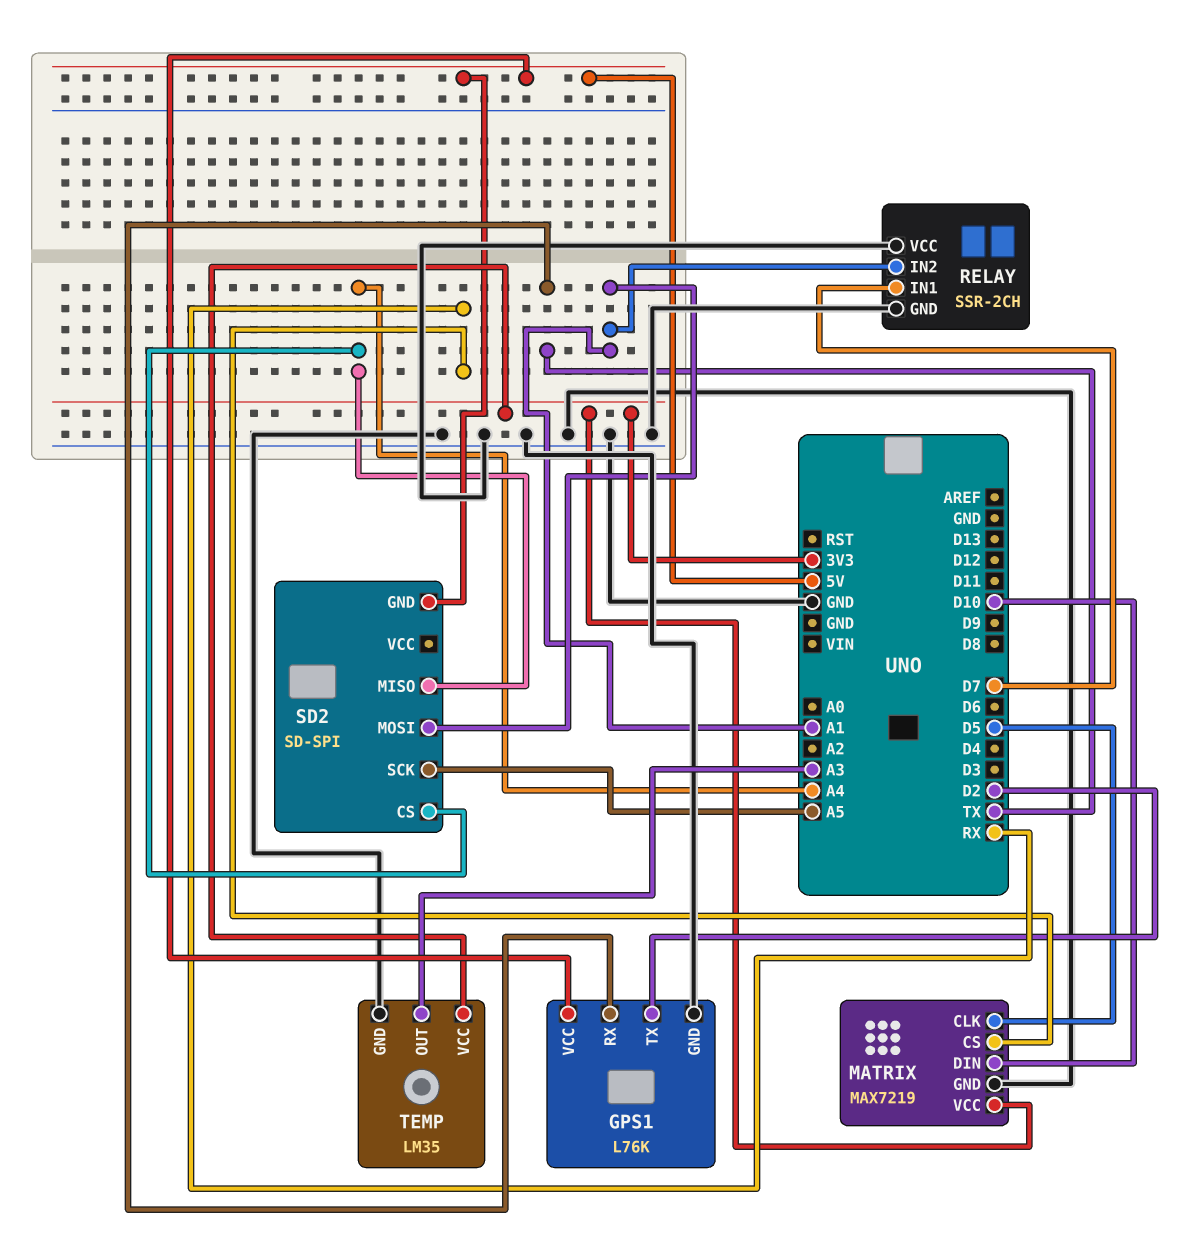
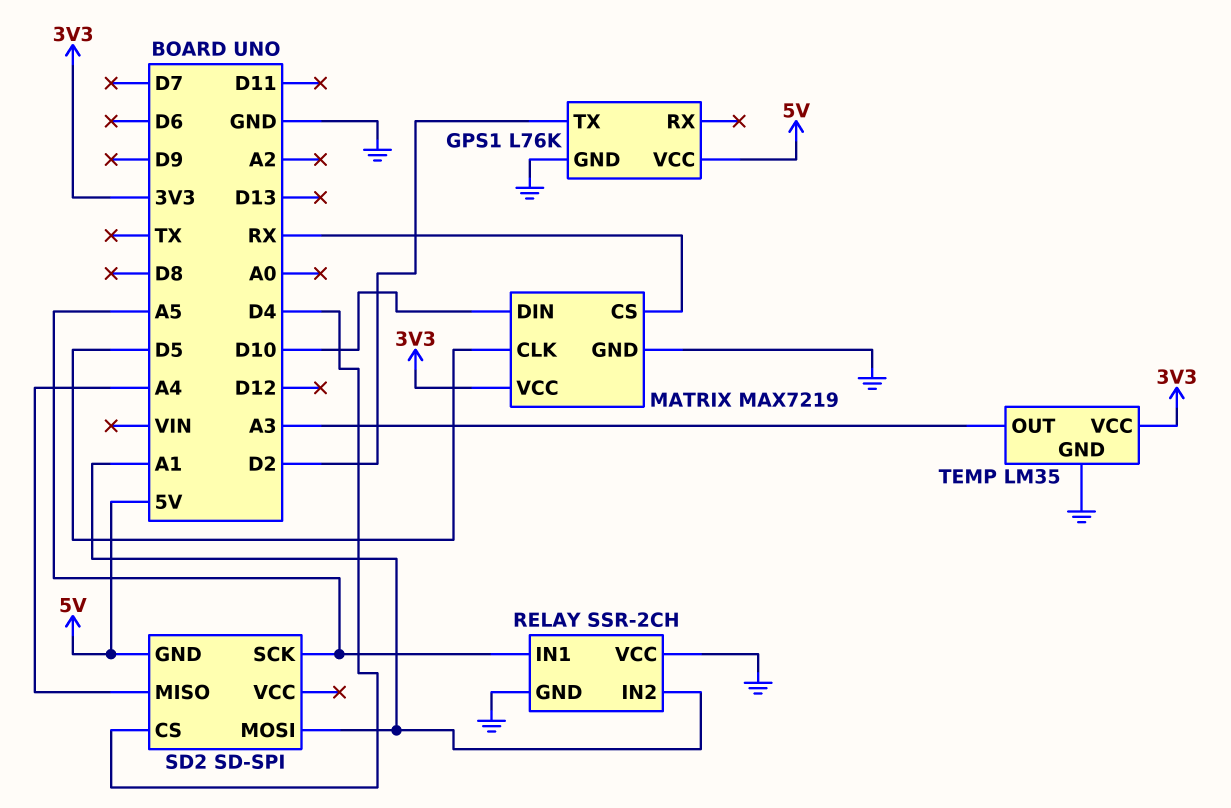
GPS1 pin RX: TX -> none
RELAY pin IN1: D7 -> A5
SD2 pin CS: A4 -> D4

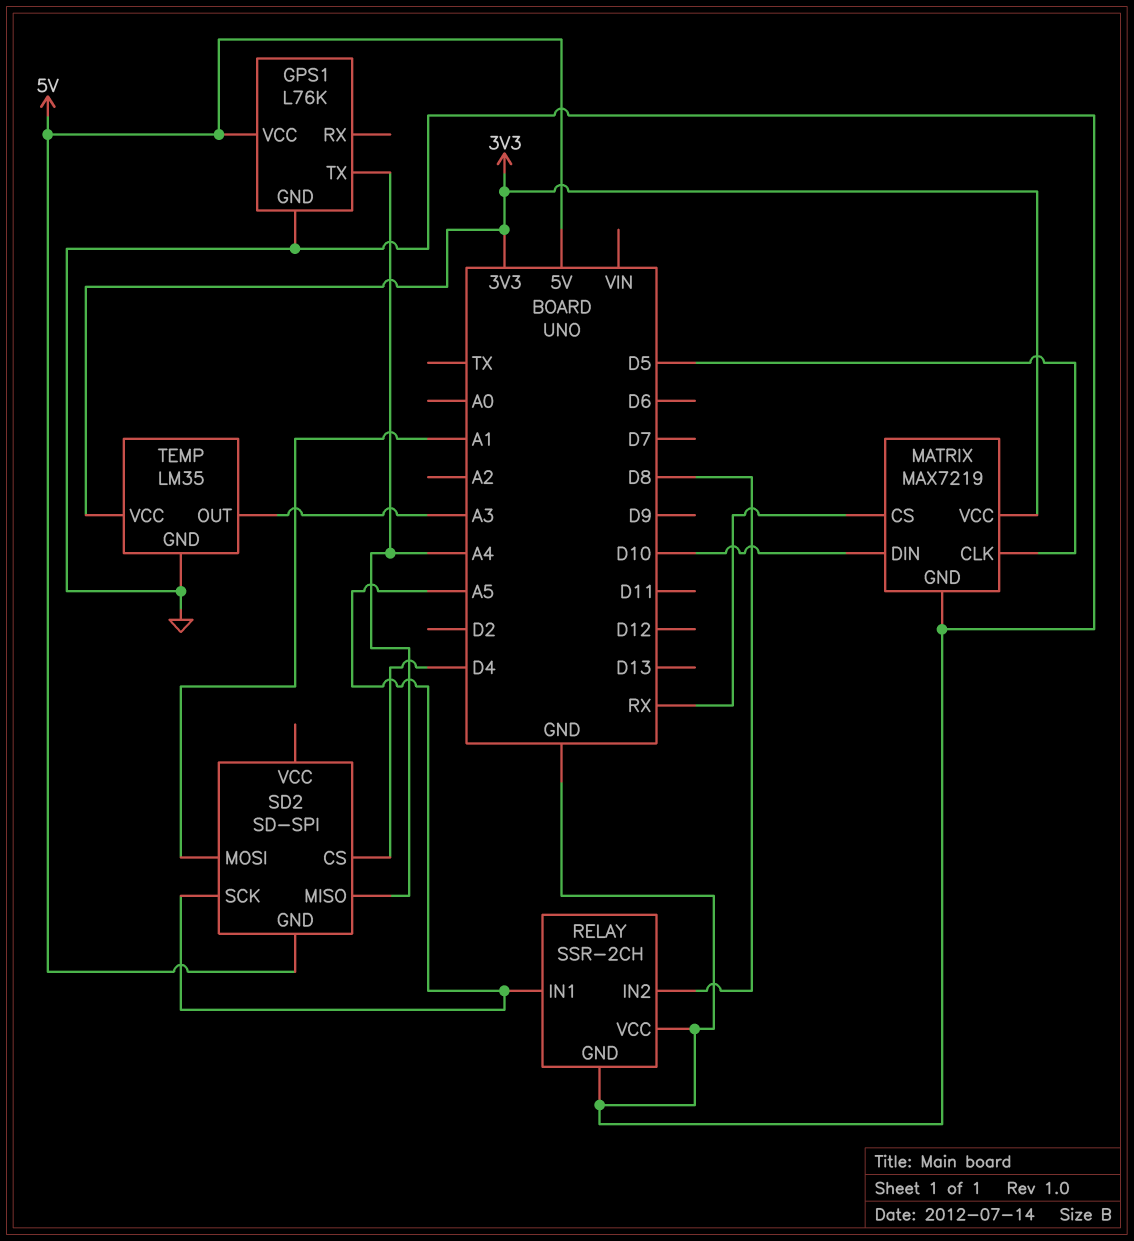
GPS1 pin TX: D2 -> A4
RELAY pin IN2: A1 -> D8

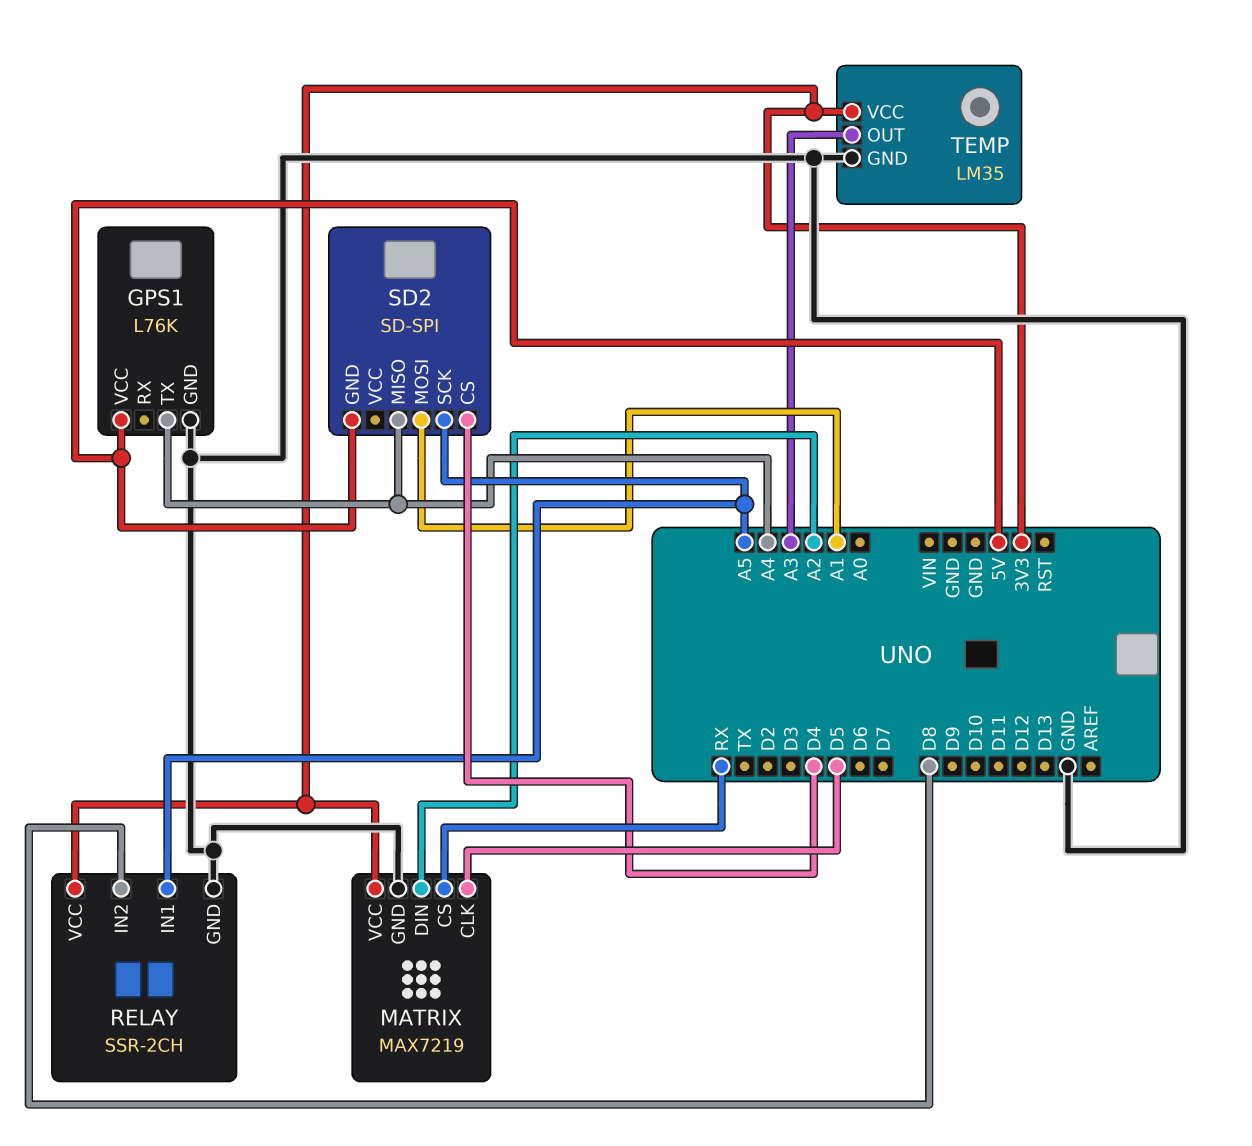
MATRIX pin DIN: D10 -> A2
RELAY pin VCC: GND -> 3V3

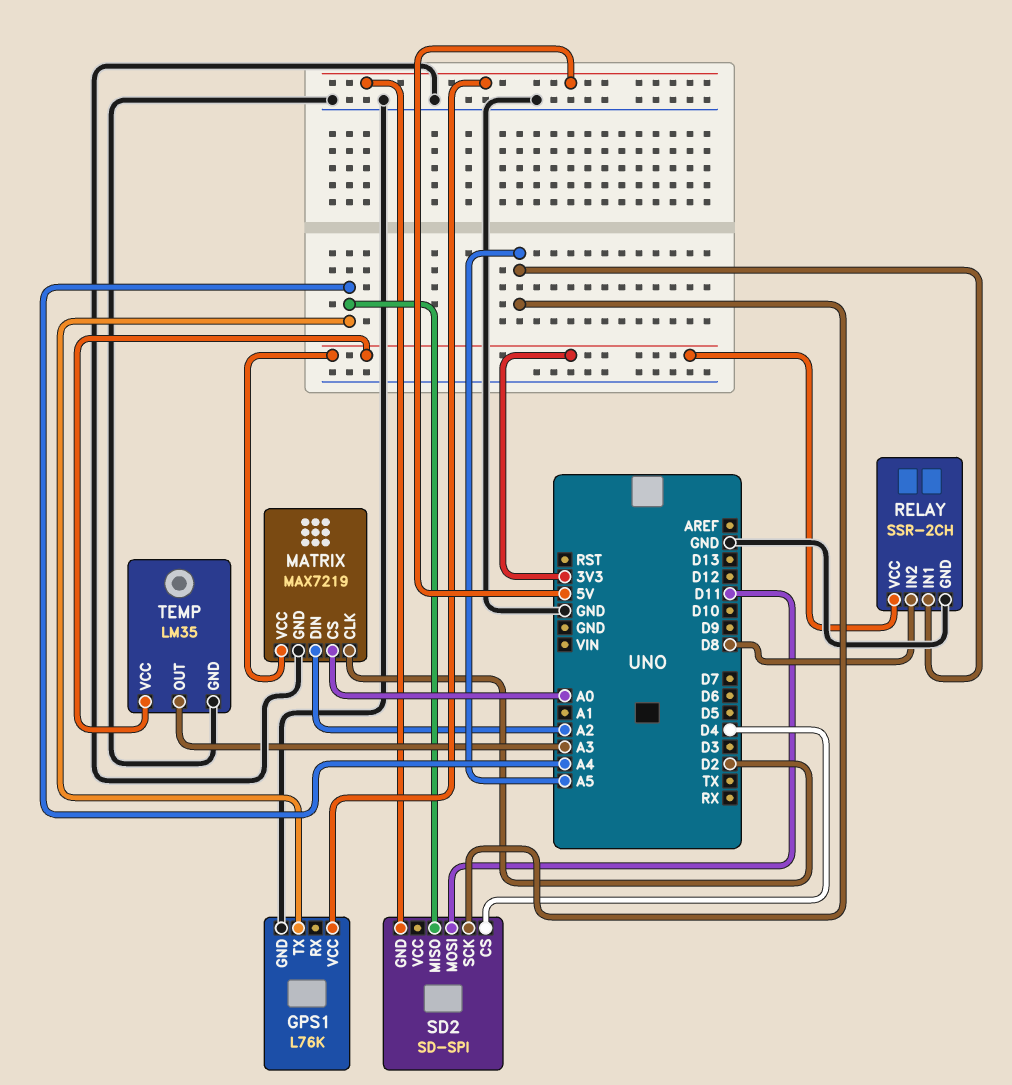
MATRIX pin CLK: D5 -> D2
MATRIX pin CS: RX -> A0
SD2 pin MOSI: A1 -> D11

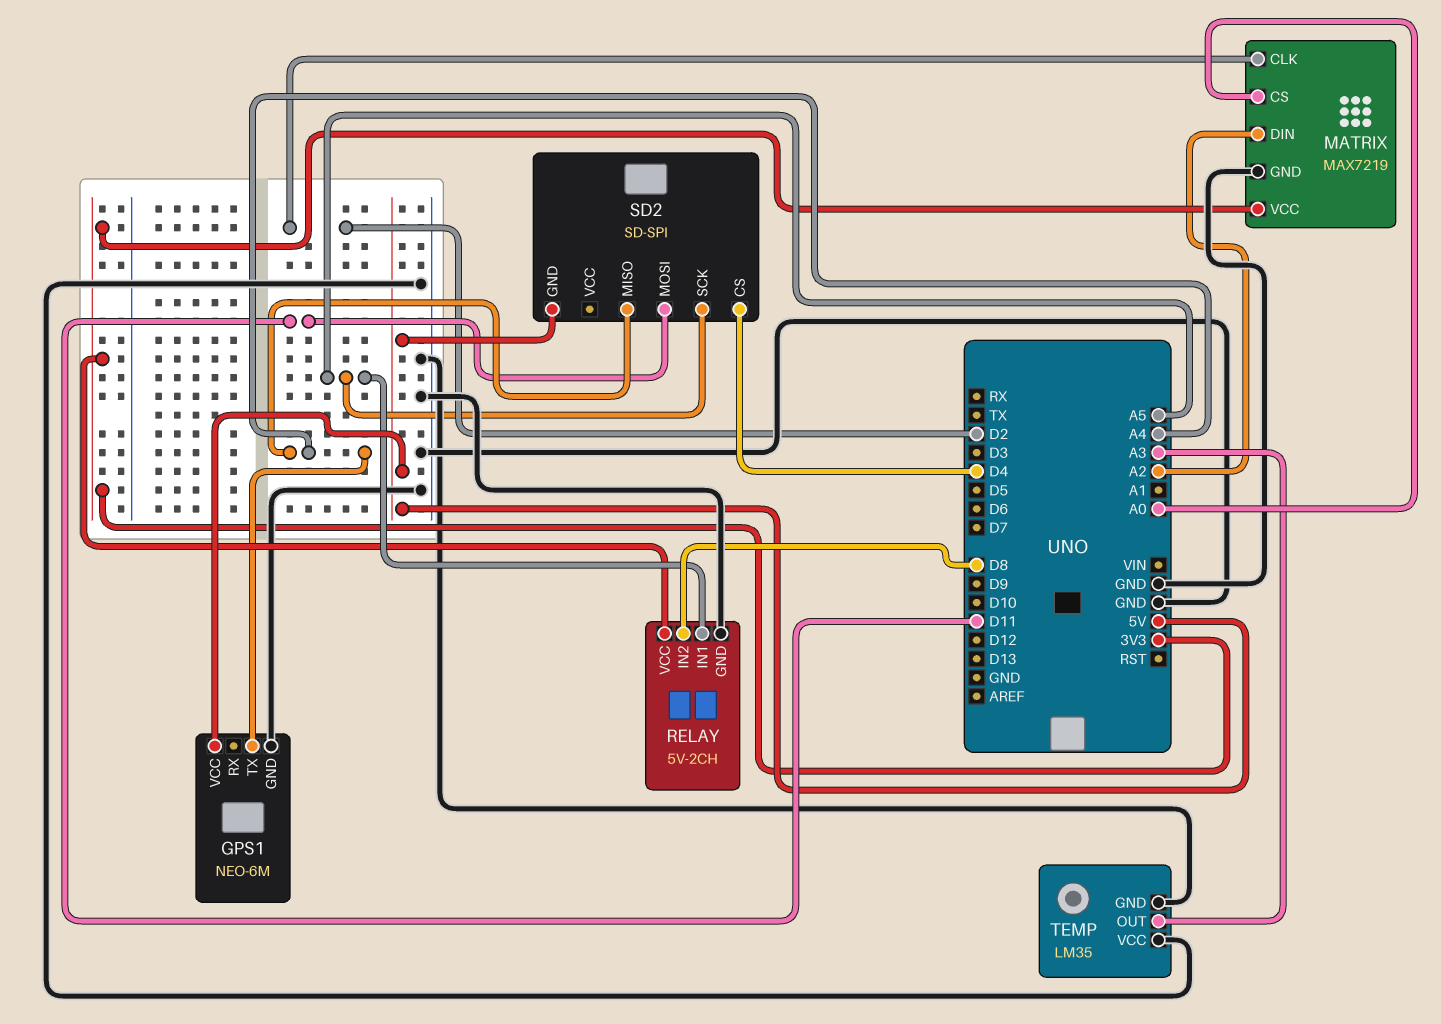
GPS1: L76K -> NEO-6M
RELAY: SSR-2CH -> 5V-2CH
TEMP pin VCC: 3V3 -> GND

